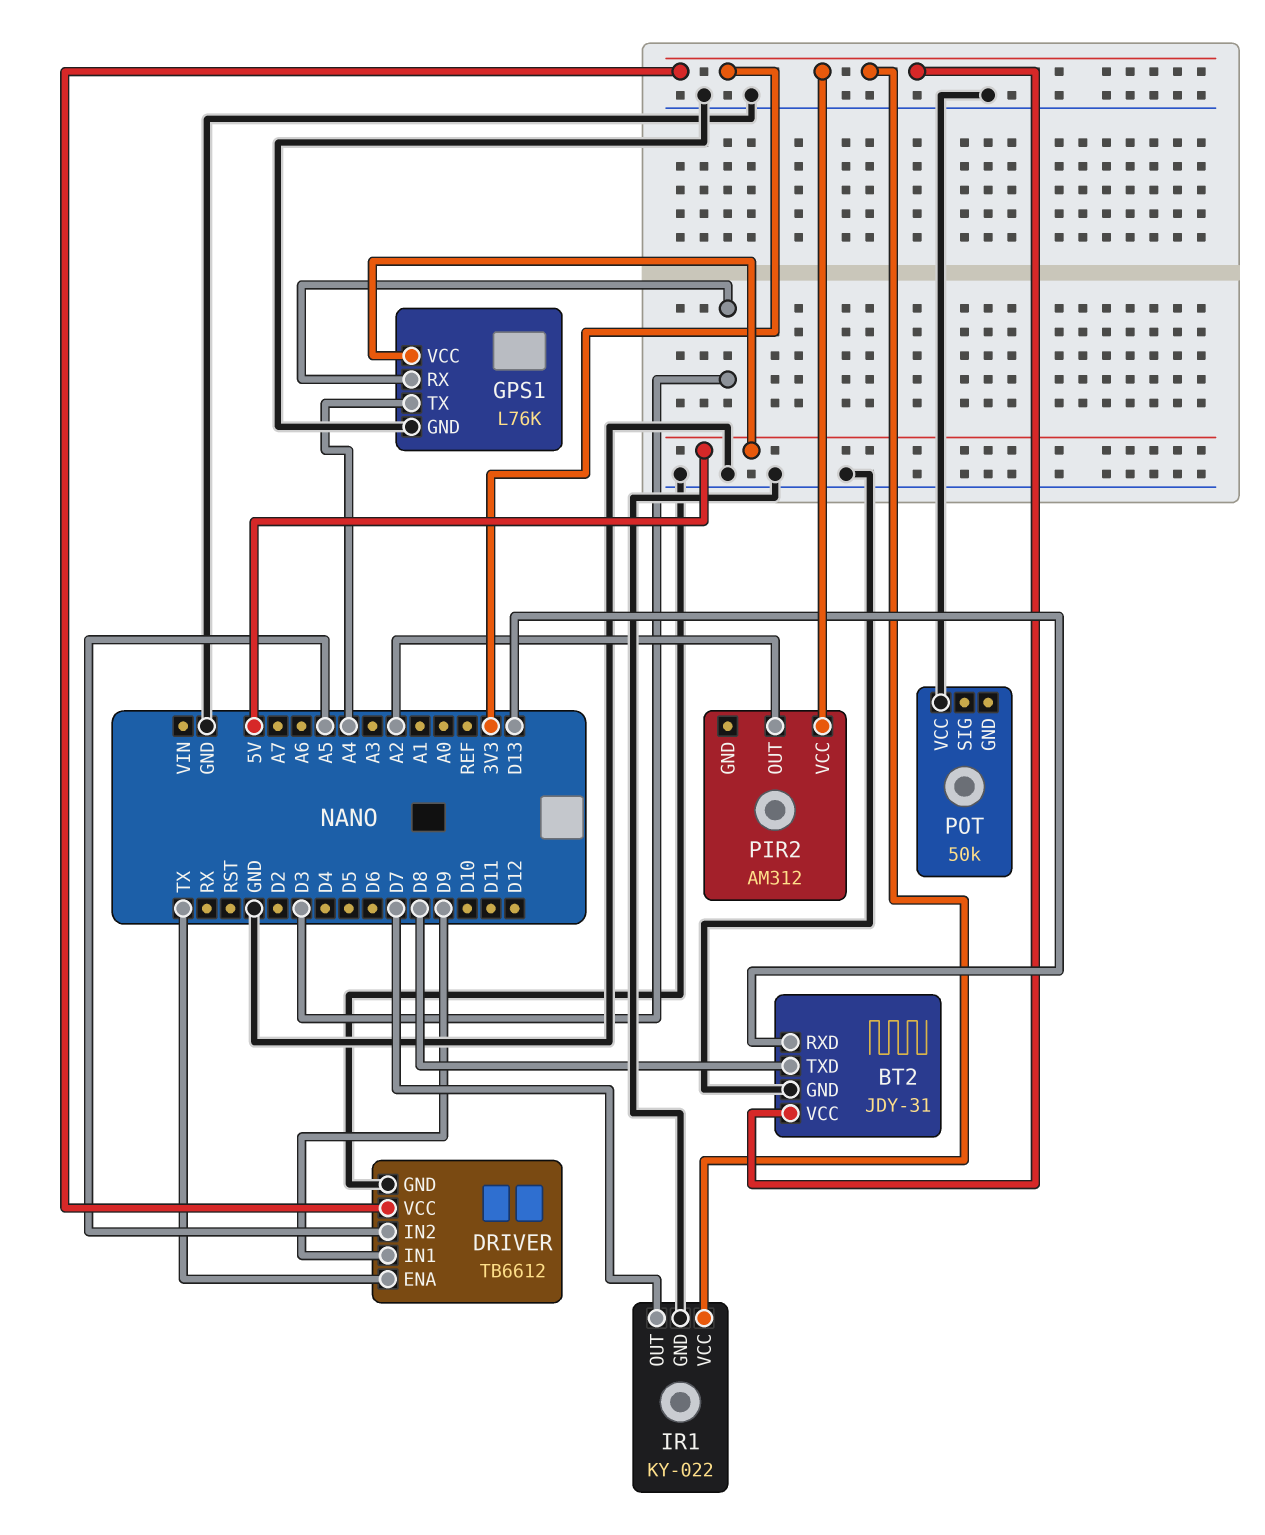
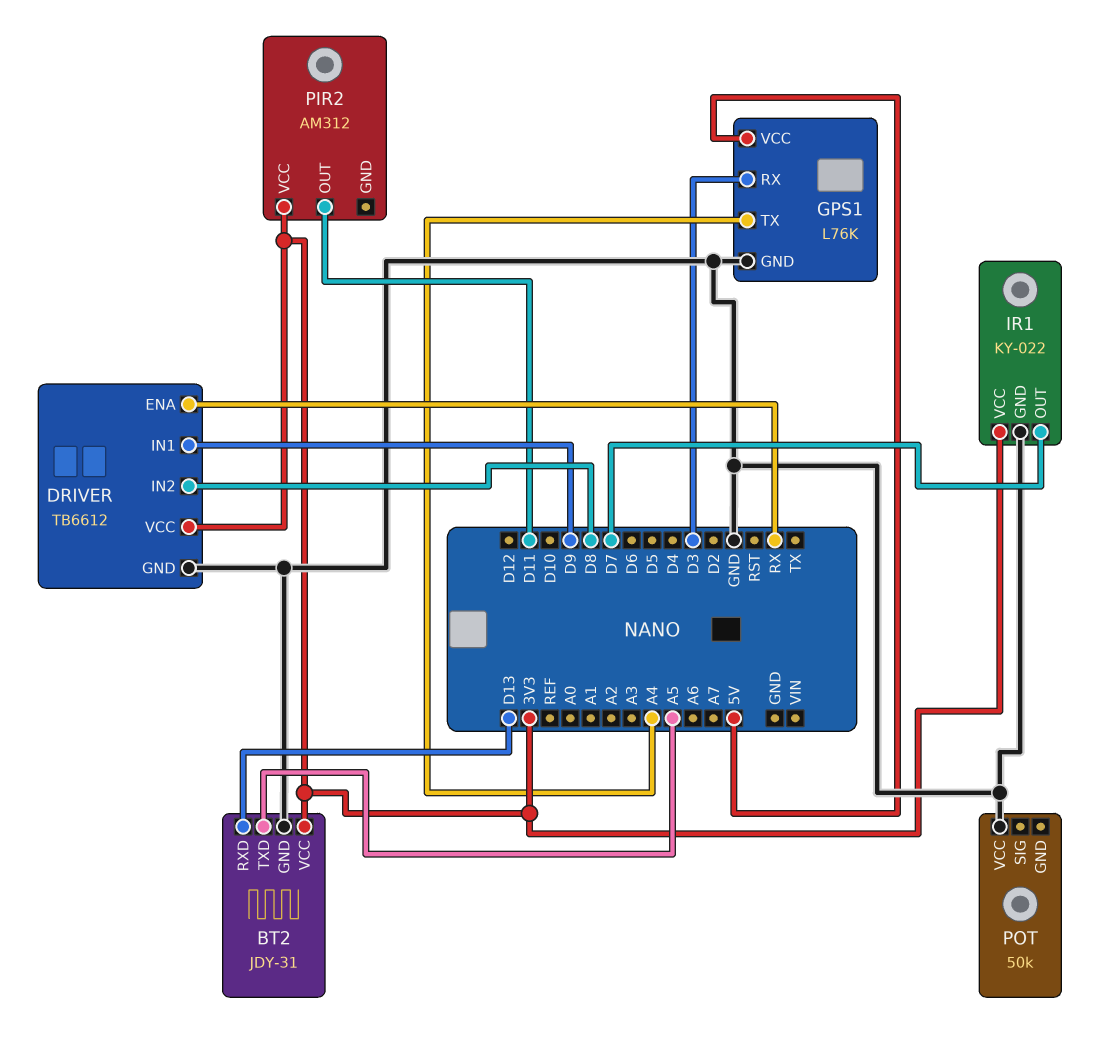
BT2 pin TXD: D8 -> A5
DRIVER pin ENA: TX -> RX
DRIVER pin IN2: A5 -> D8
PIR2 pin OUT: A2 -> D11

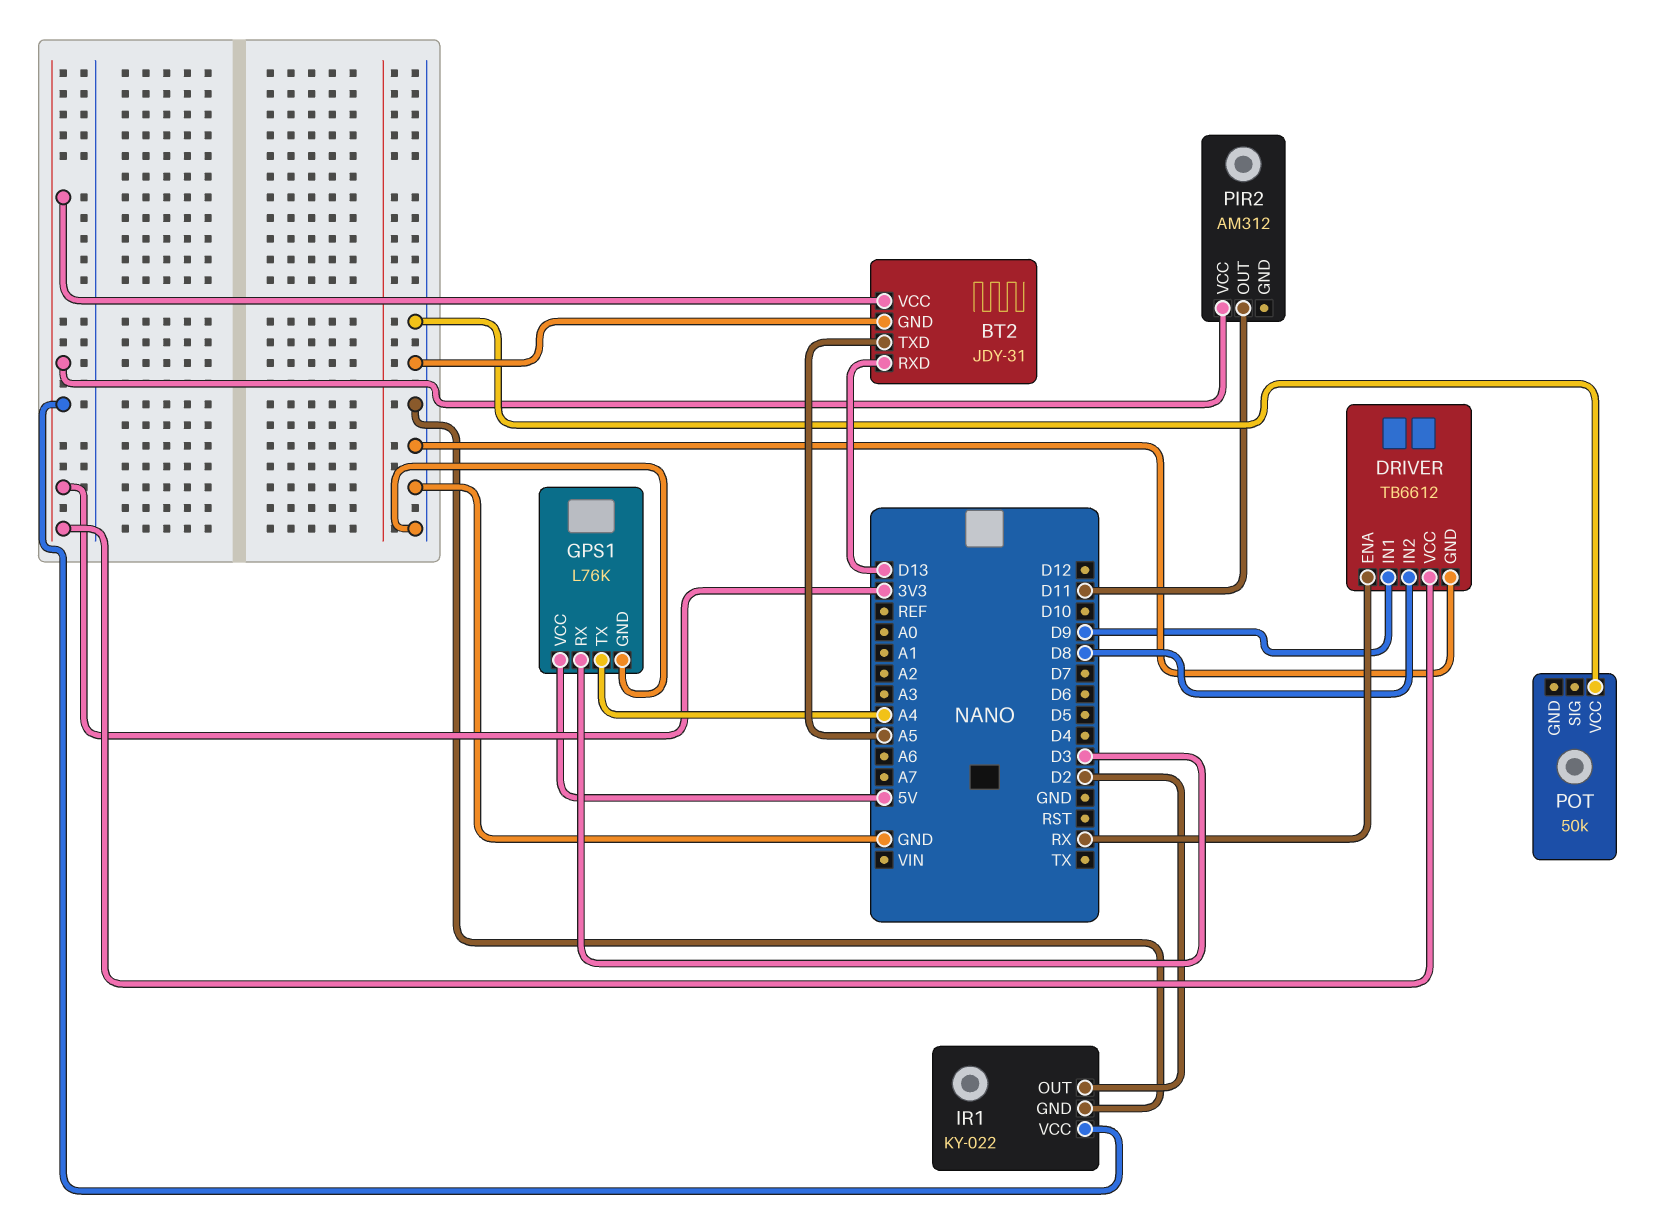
IR1 pin OUT: D7 -> D2

